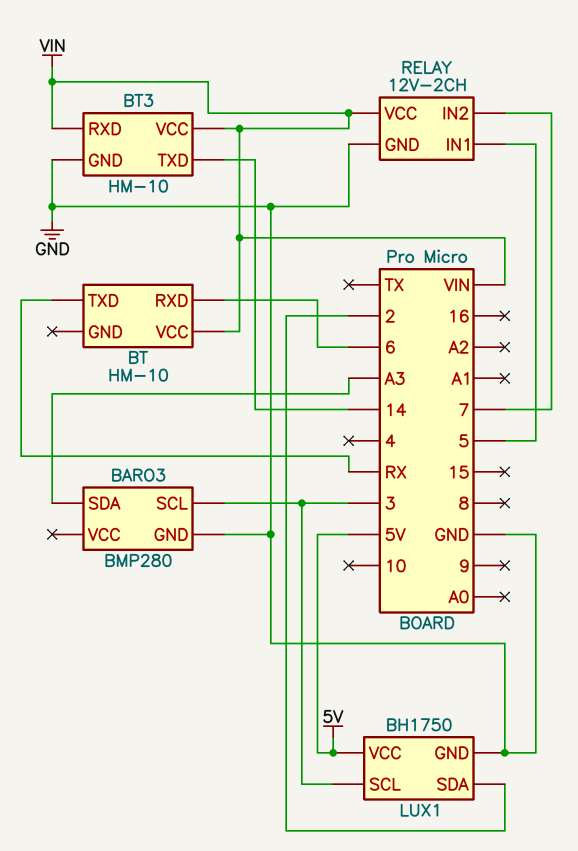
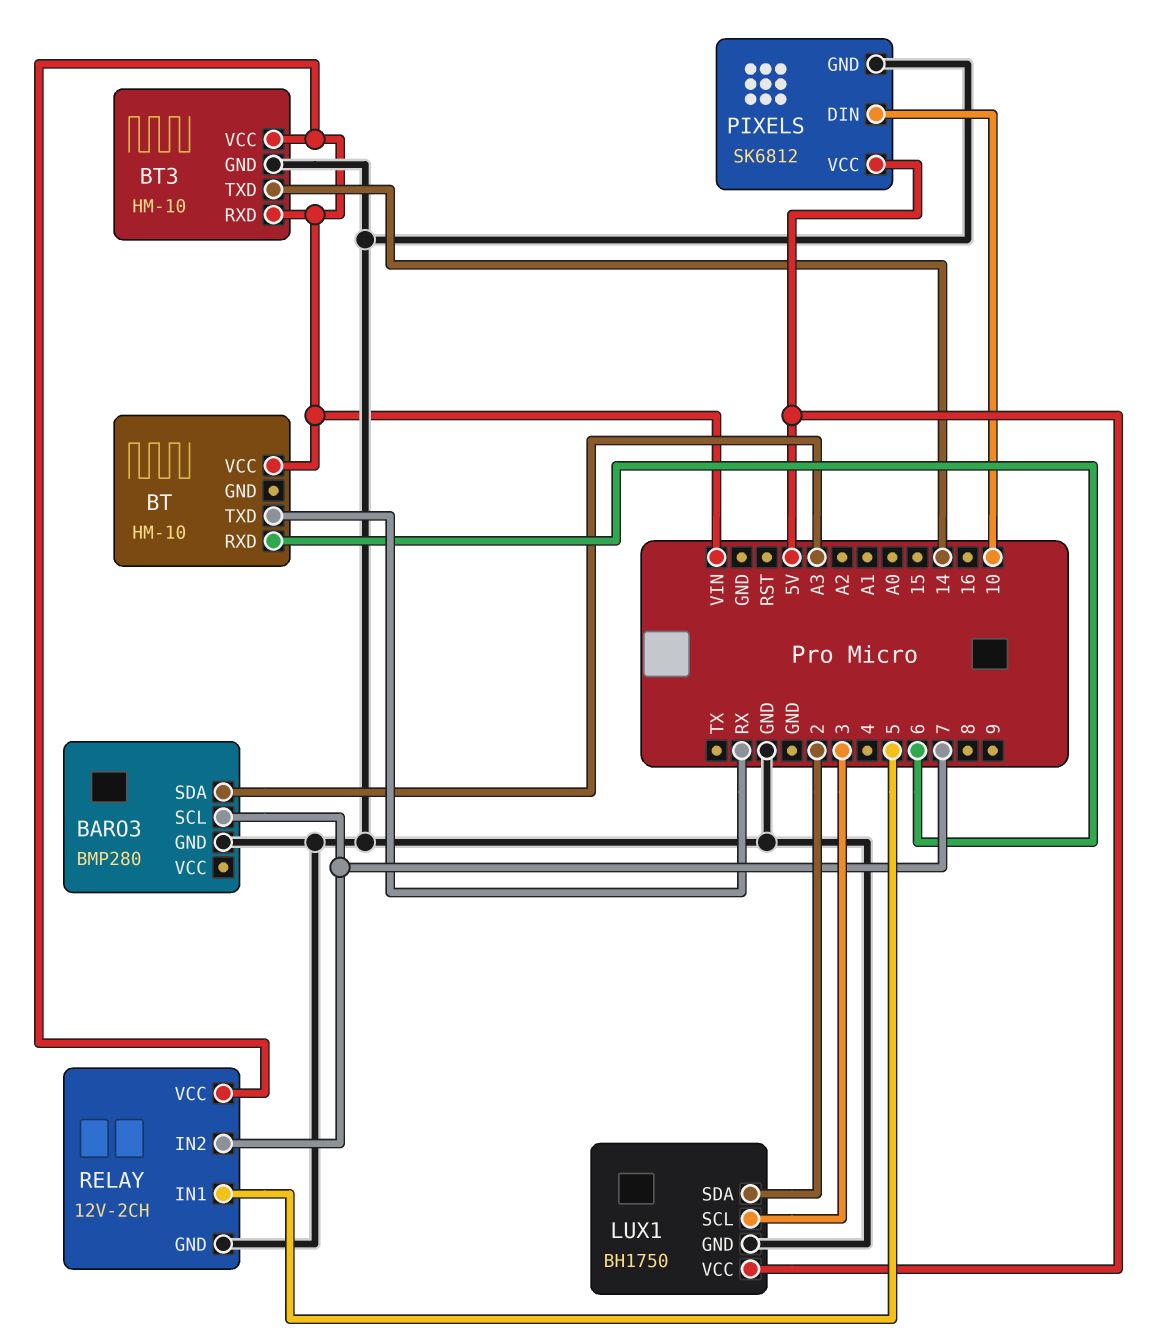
BARO3 pin SCL: 3 -> 7
PIXELS: none -> SK6812
PIXELS pin DIN: none -> 10
PIXELS pin GND: none -> GND
PIXELS pin VCC: none -> 5V

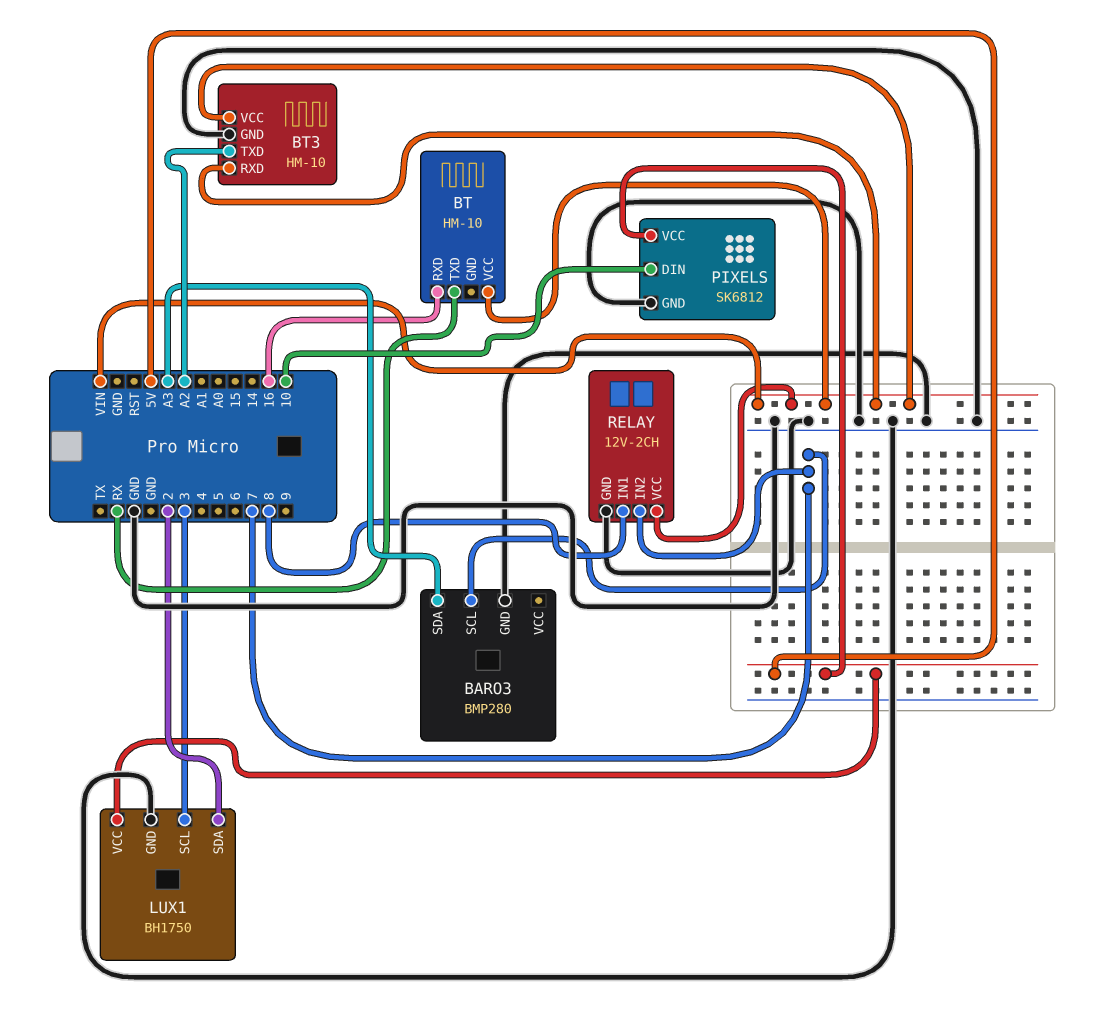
BT pin RXD: 6 -> 16
BT3 pin TXD: 14 -> A2
RELAY pin IN1: 5 -> 8

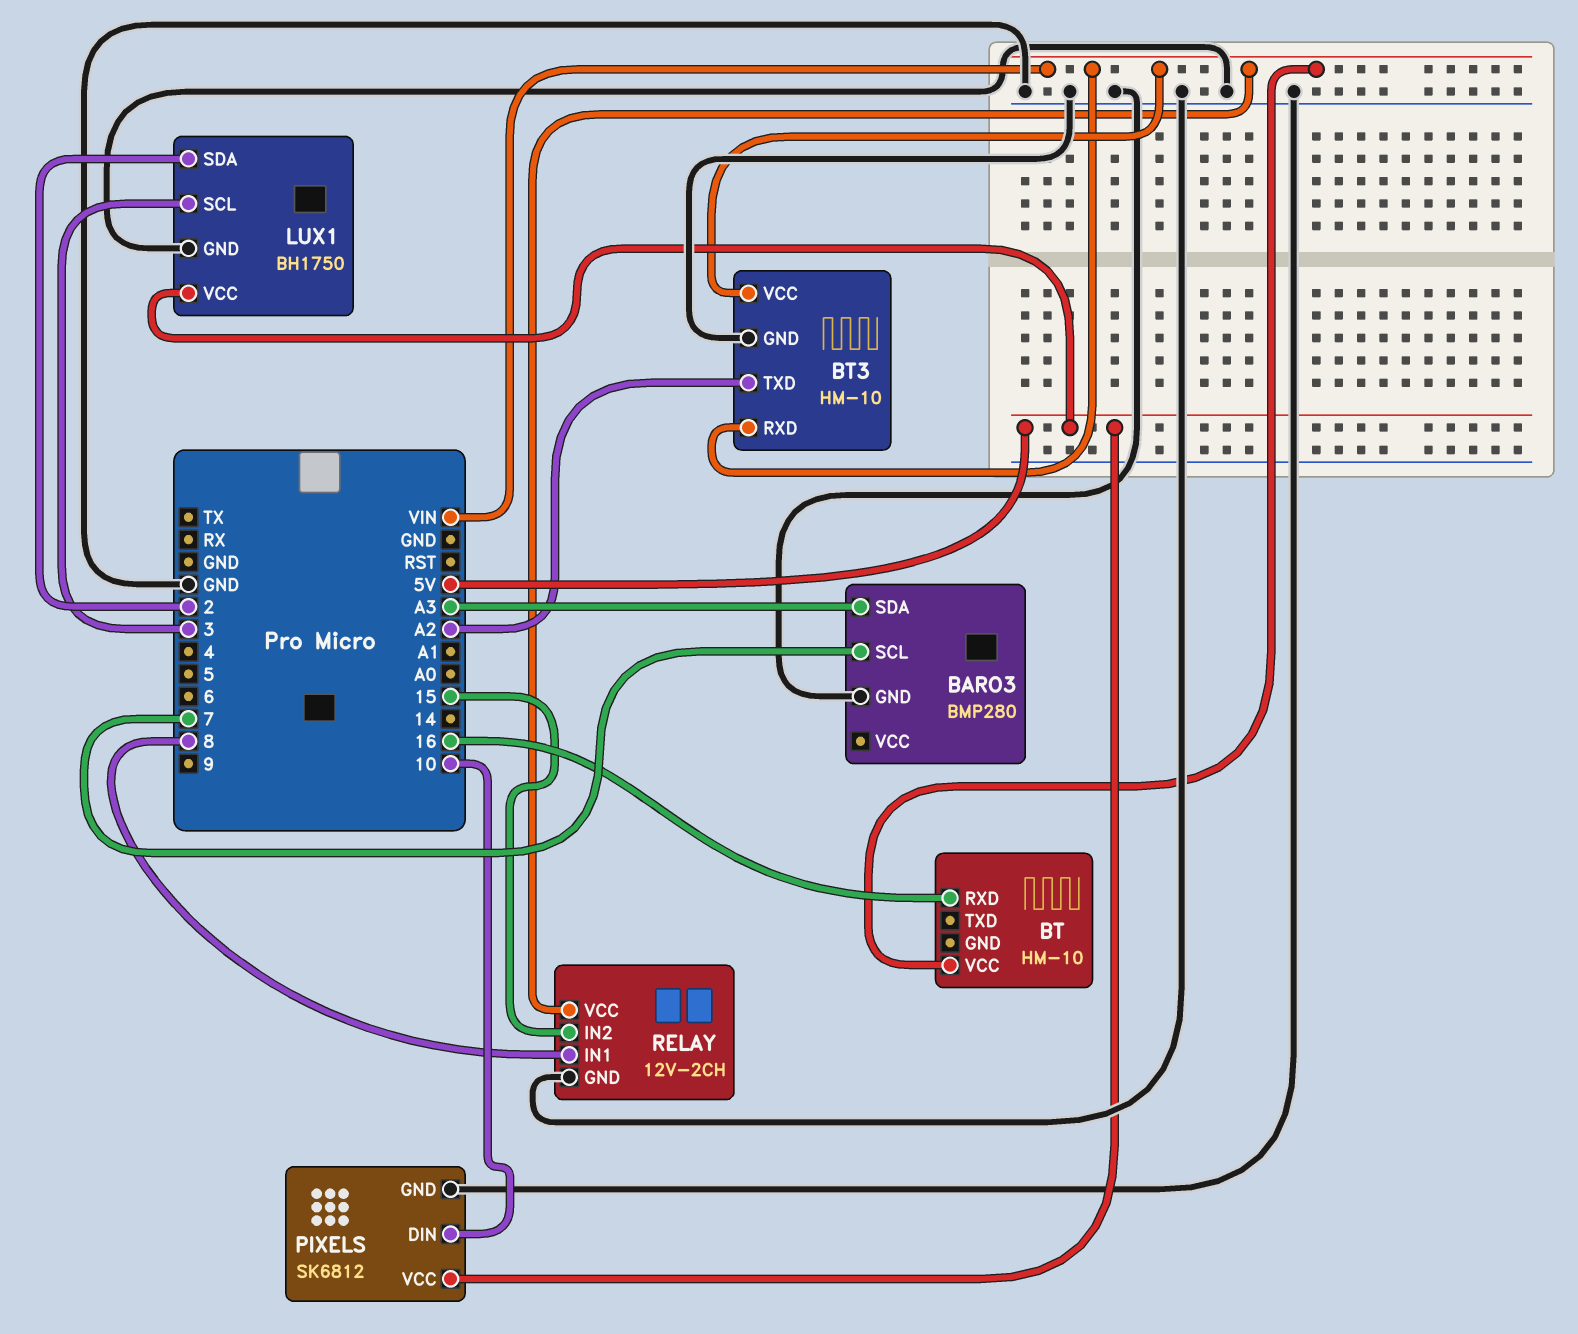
BT pin TXD: RX -> none
RELAY pin IN2: 7 -> 15

